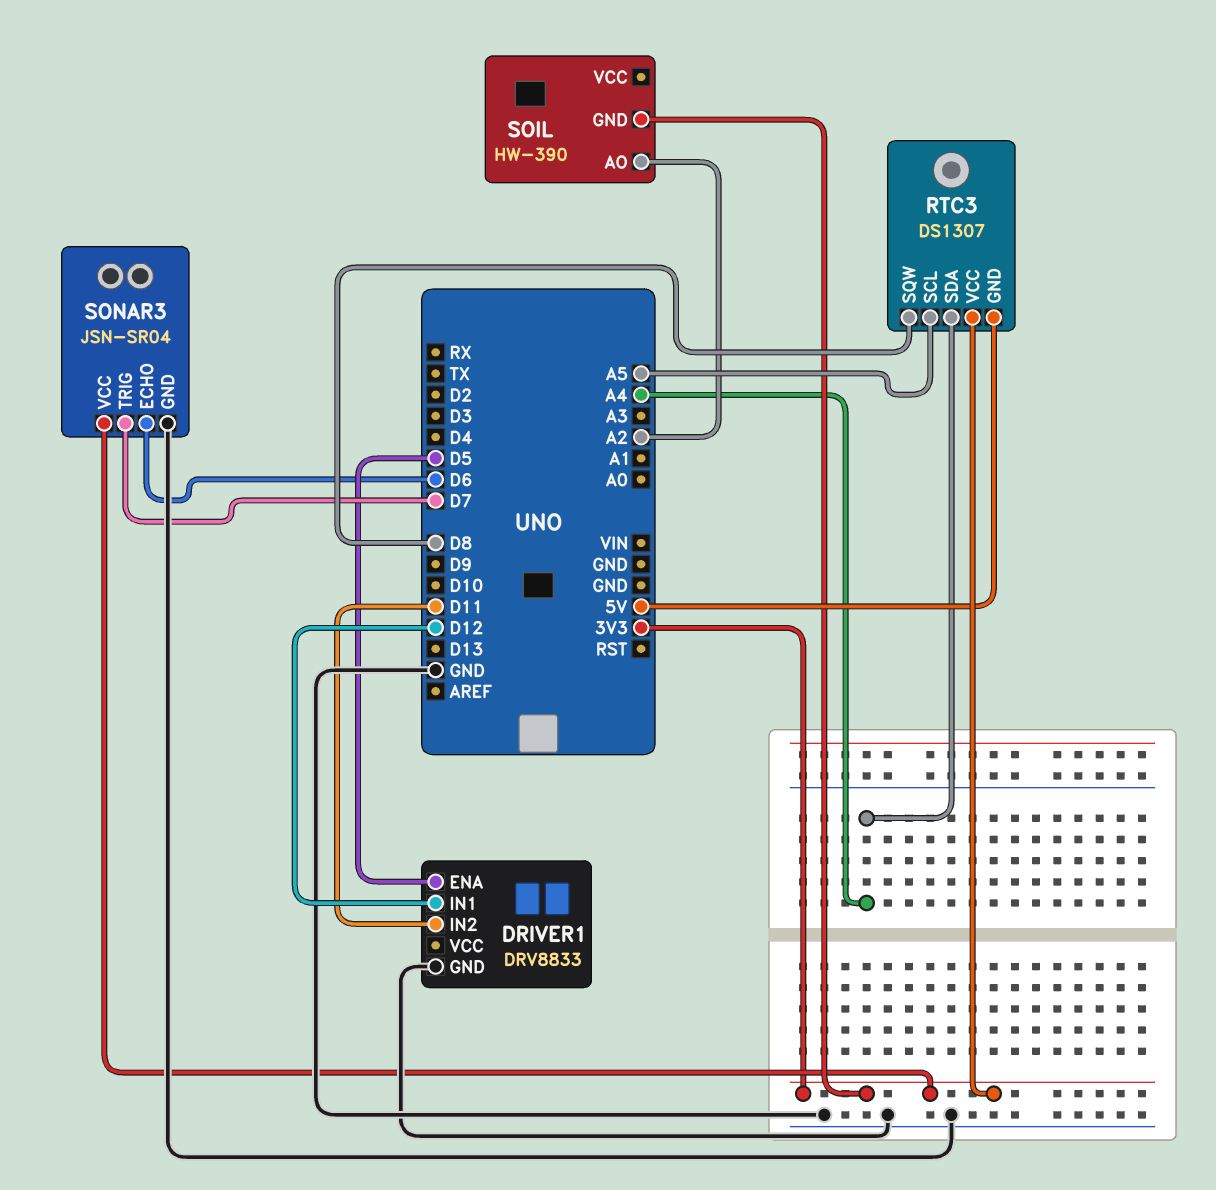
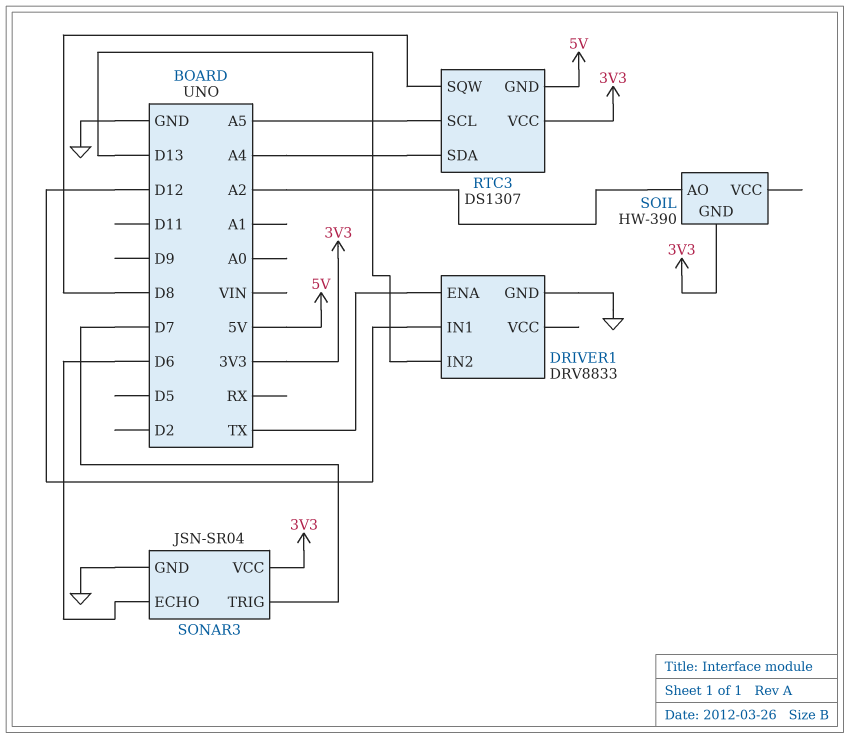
DRIVER1 pin ENA: D5 -> TX
DRIVER1 pin IN2: D11 -> D13

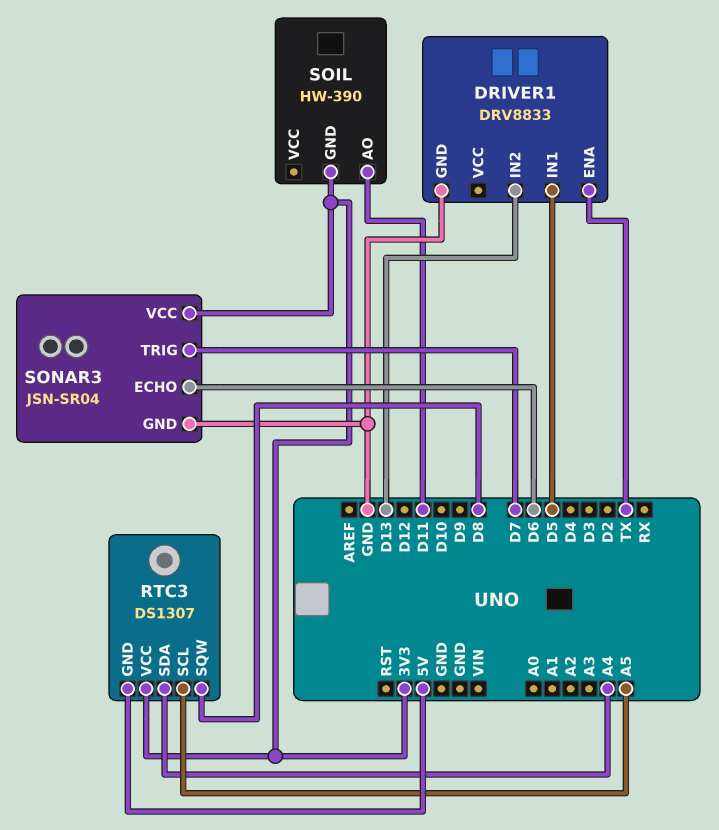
DRIVER1 pin IN1: D12 -> D5
SOIL pin AO: A2 -> D11

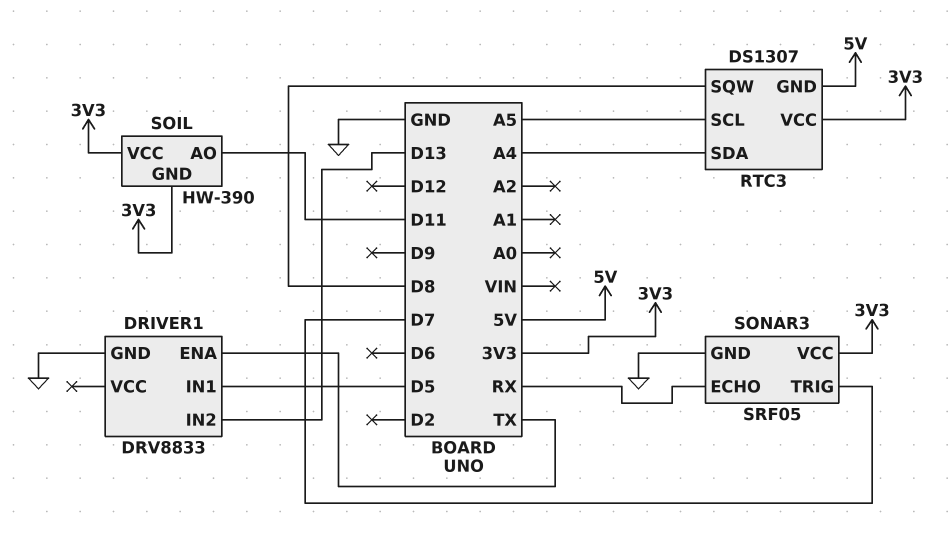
SOIL pin VCC: none -> 3V3
SONAR3: JSN-SR04 -> SRF05
SONAR3 pin ECHO: D6 -> RX

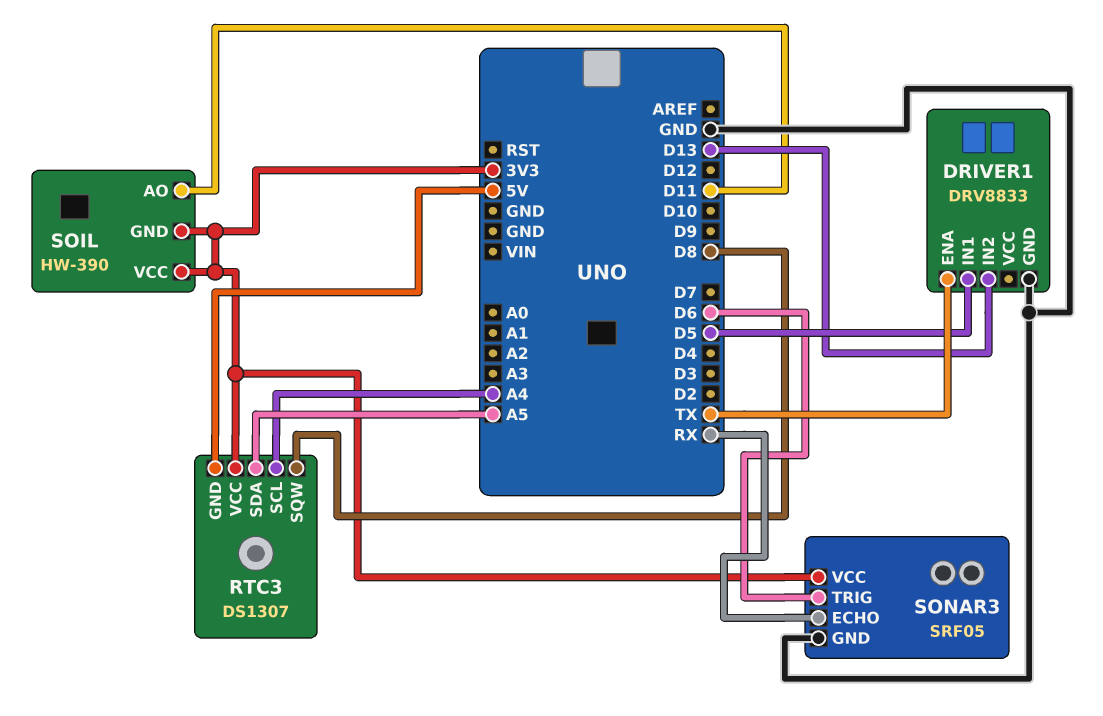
RTC3 pin SCL: A5 -> A4
RTC3 pin SDA: A4 -> A5
SONAR3 pin TRIG: D7 -> D6

